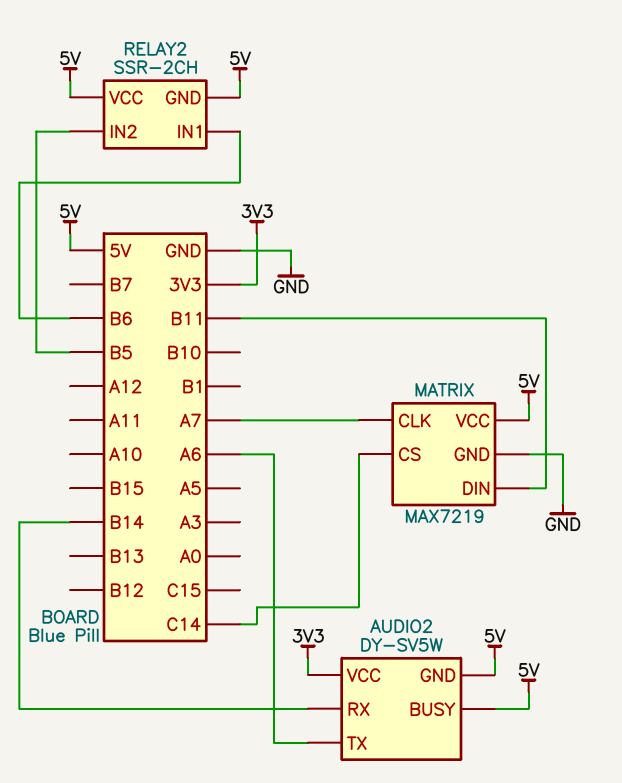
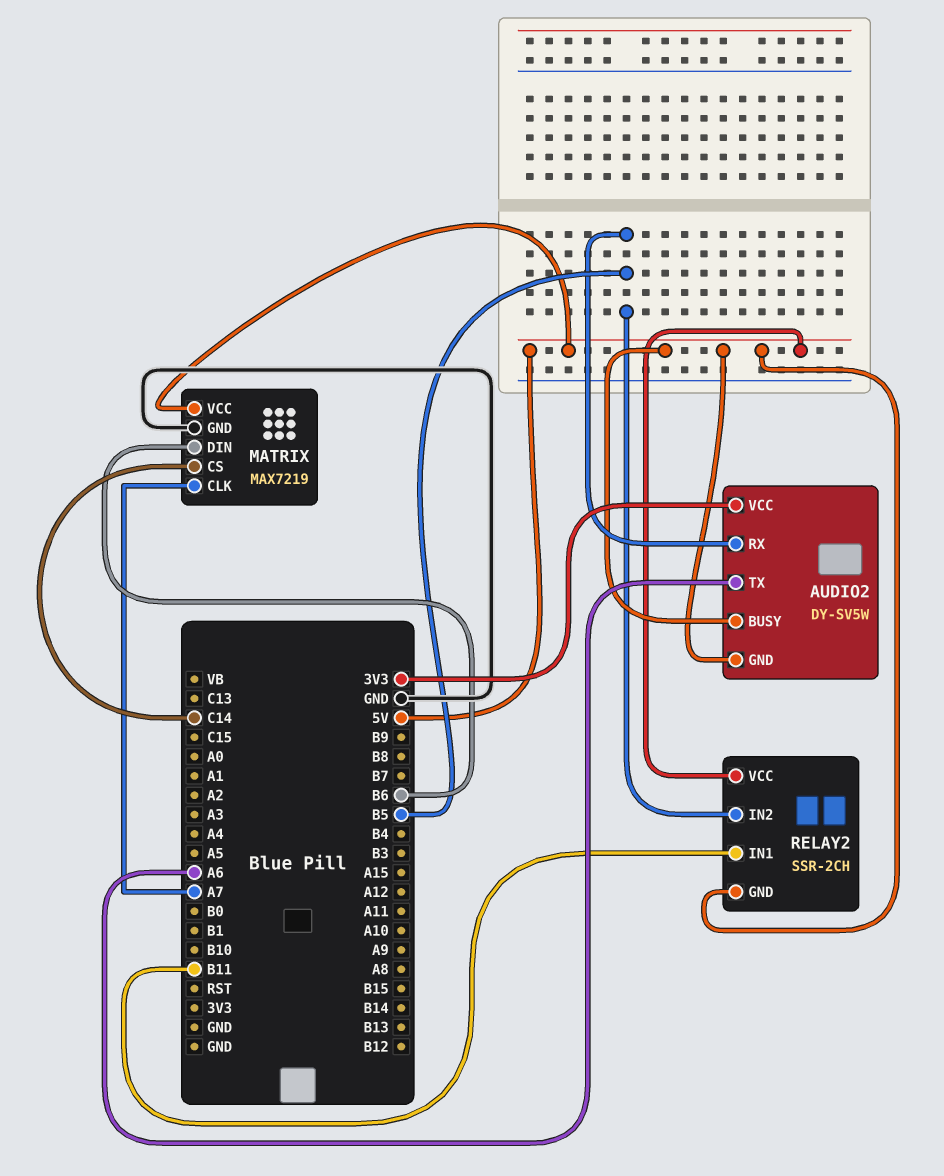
AUDIO2 pin RX: B14 -> B5
MATRIX pin DIN: B11 -> B6
RELAY2 pin IN1: B6 -> B11

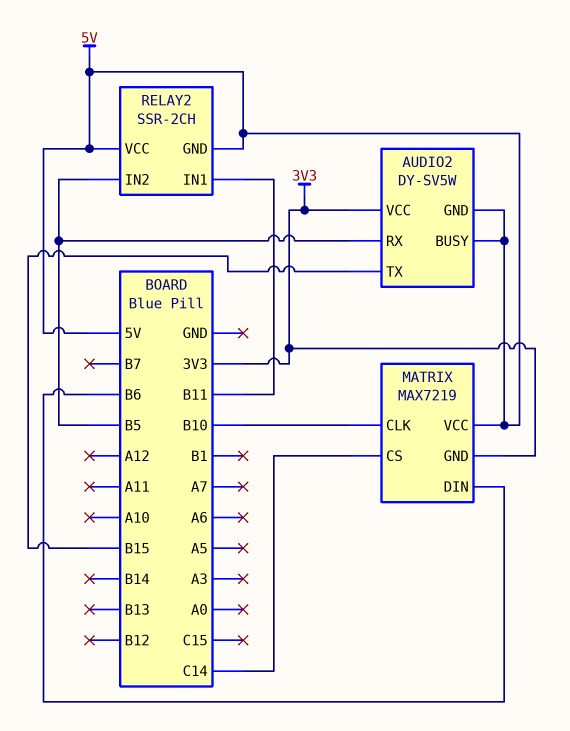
AUDIO2 pin TX: A6 -> B15
MATRIX pin CLK: A7 -> B10
MATRIX pin GND: GND -> 3V3

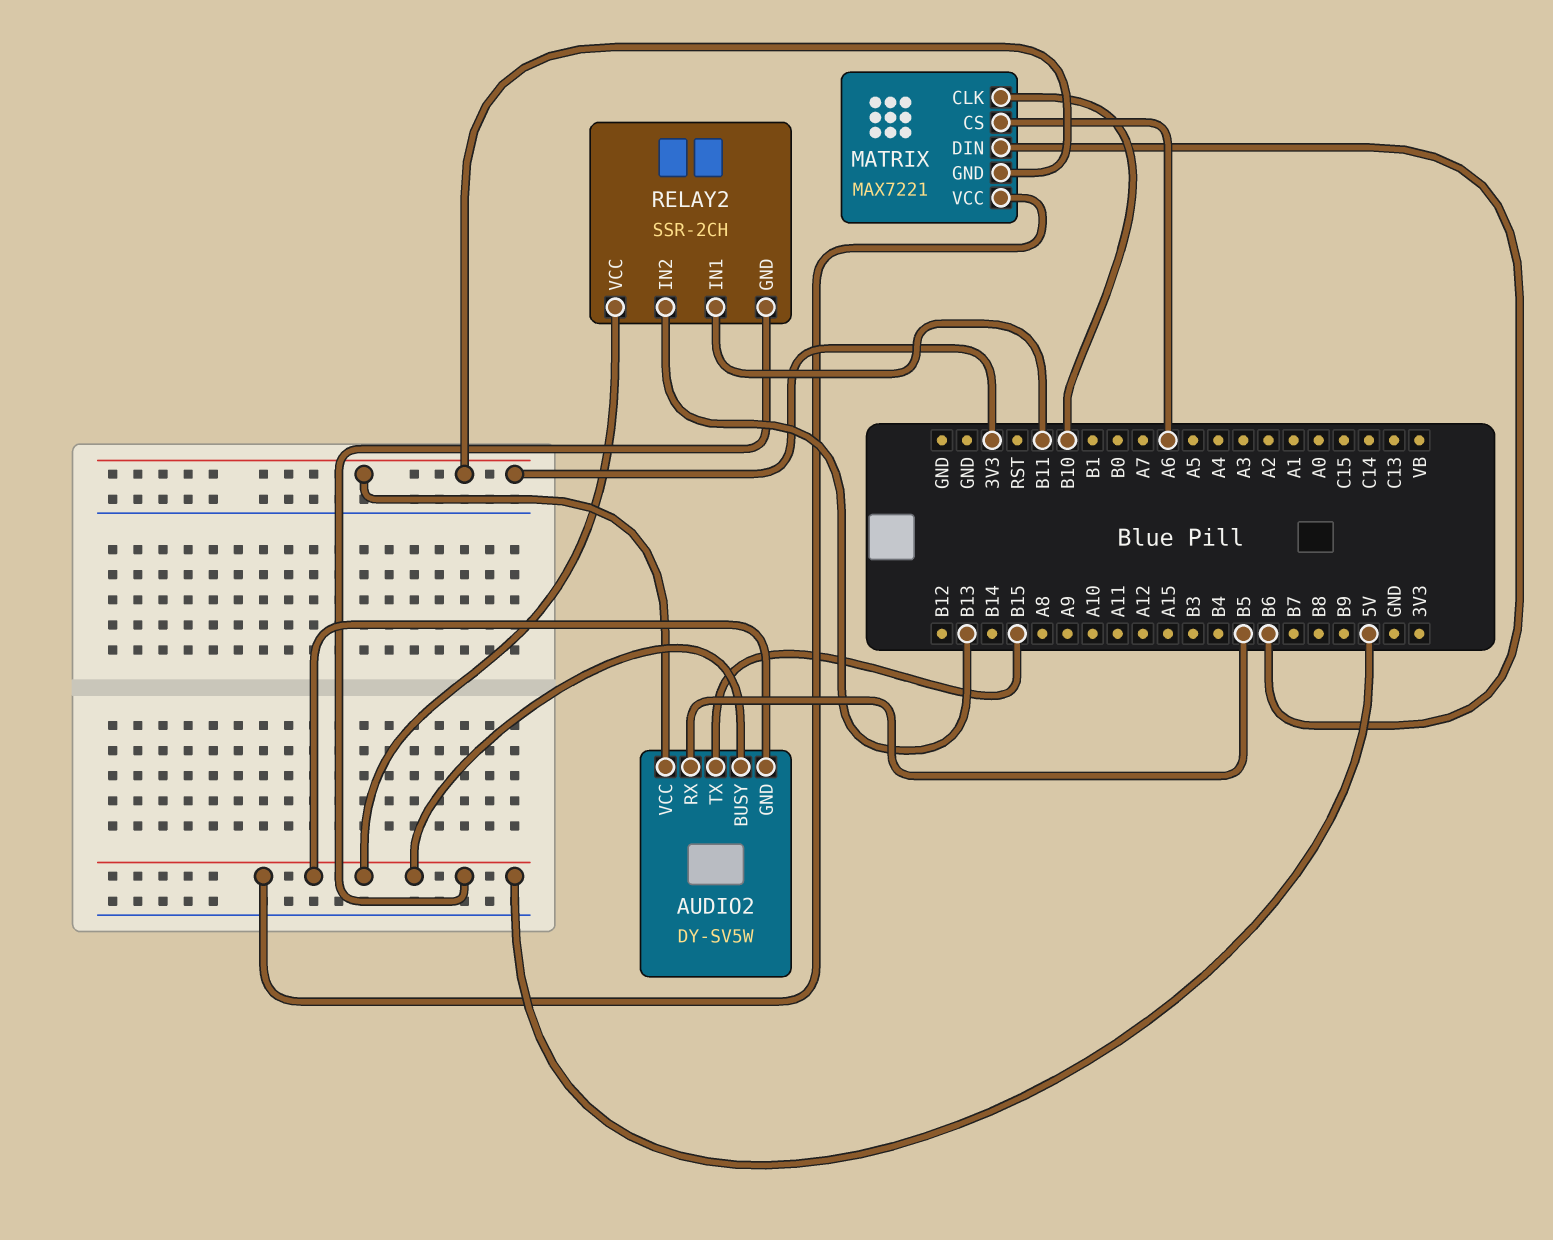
MATRIX: MAX7219 -> MAX7221
MATRIX pin CS: C14 -> A6
RELAY2 pin IN2: B5 -> B13

